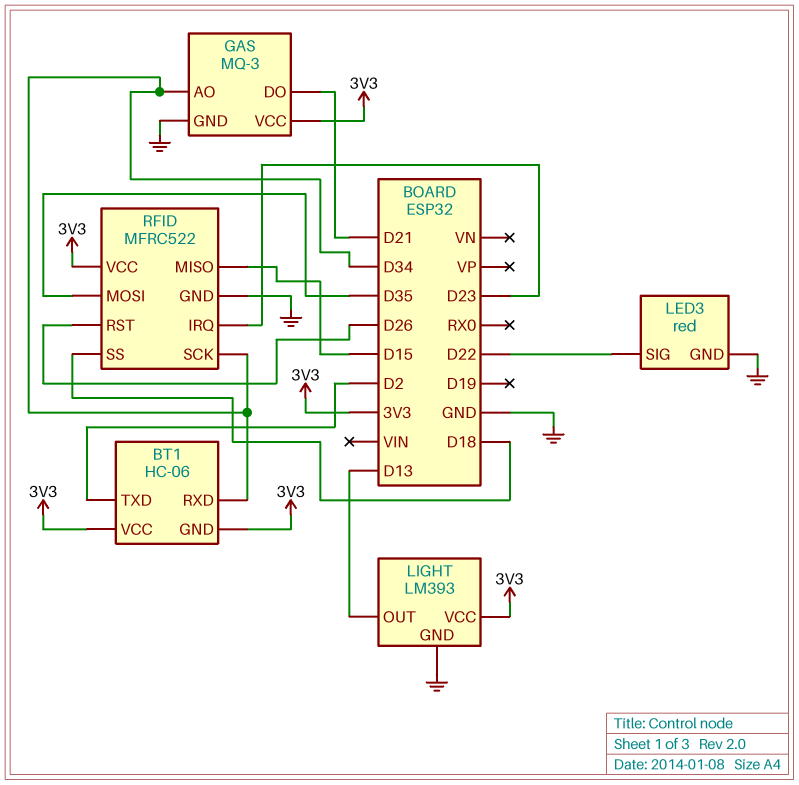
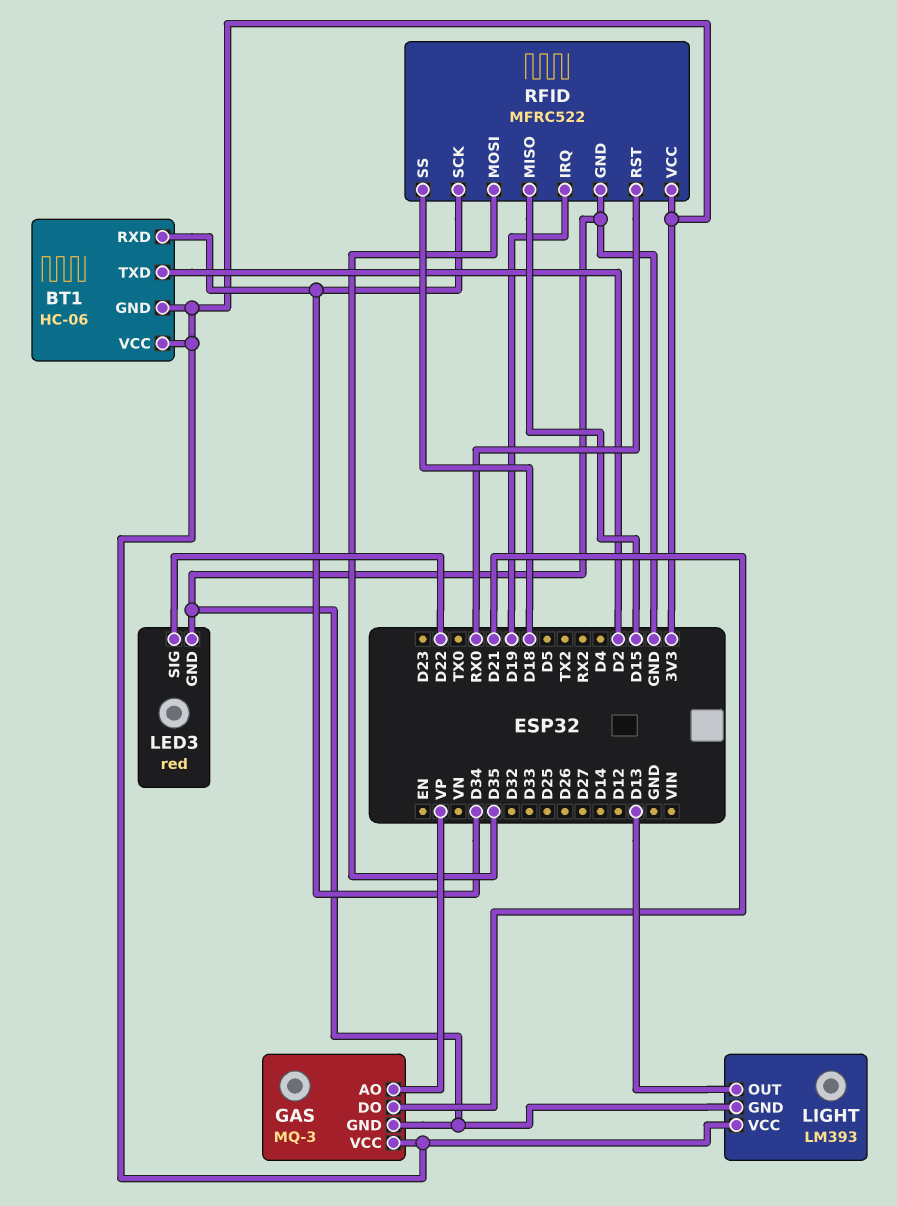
GAS pin AO: D34 -> VP
RFID pin IRQ: D23 -> D19
RFID pin RST: D26 -> RX0

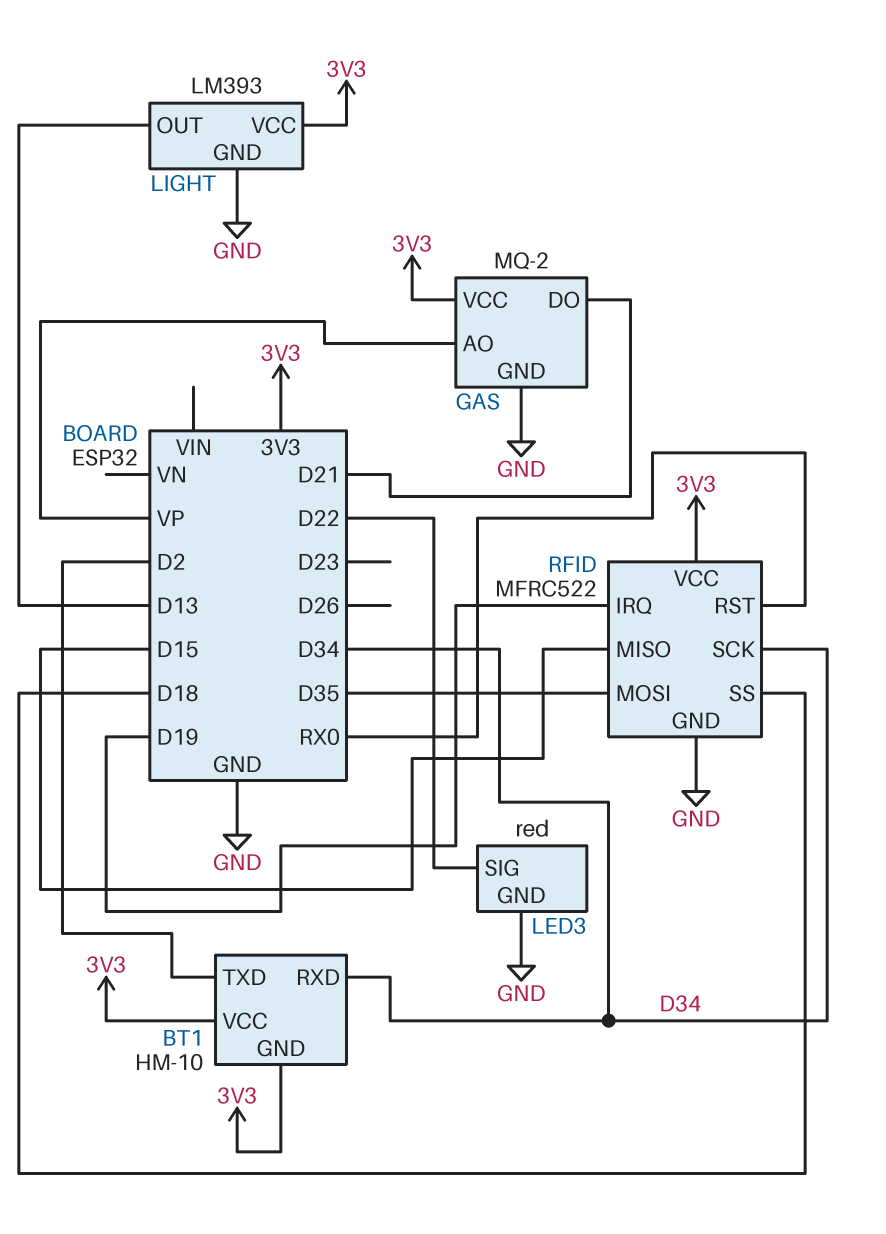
BT1: HC-06 -> HM-10
GAS: MQ-3 -> MQ-2

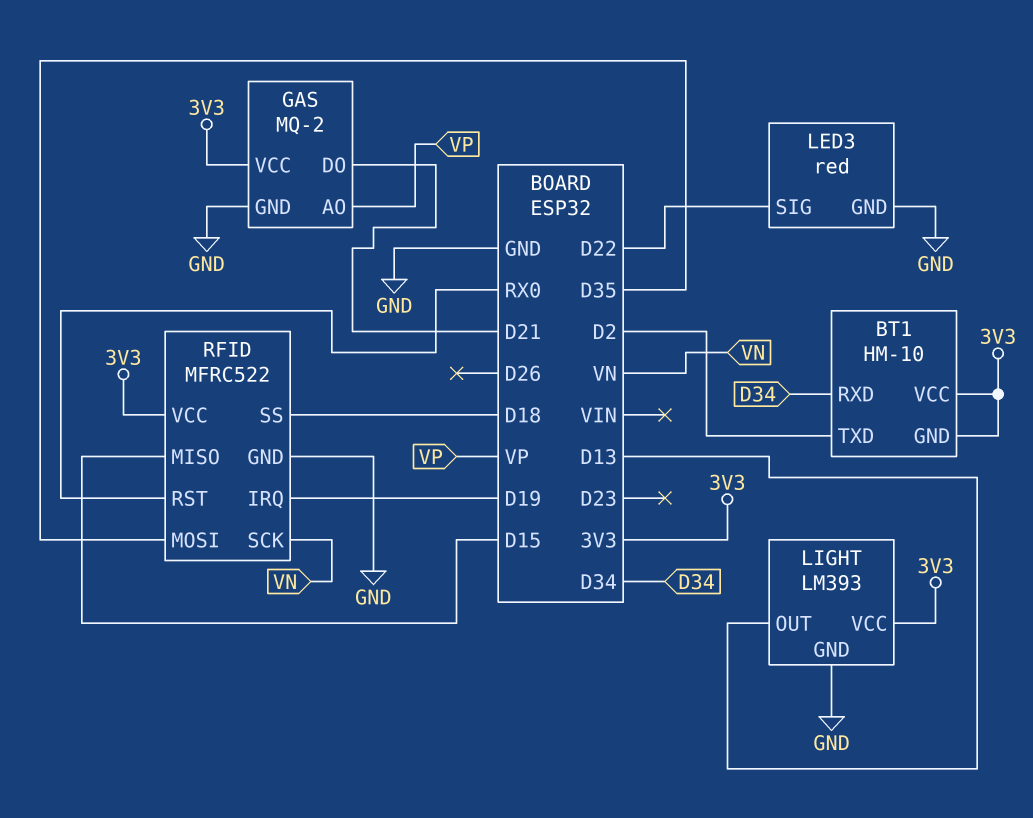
RFID pin SCK: D34 -> VN

